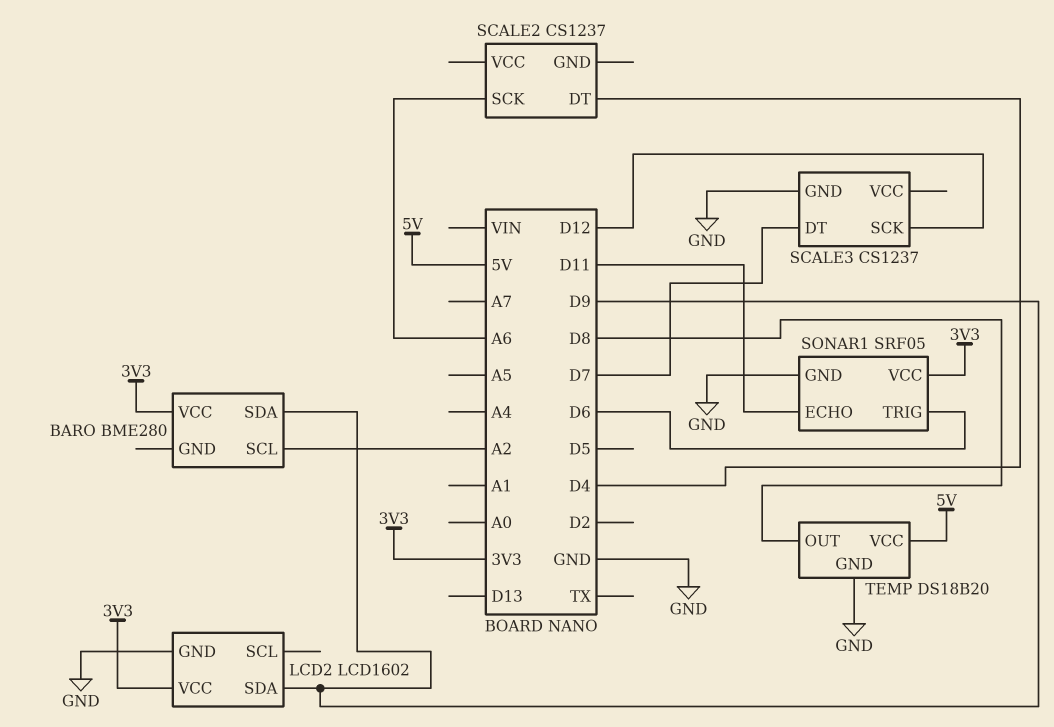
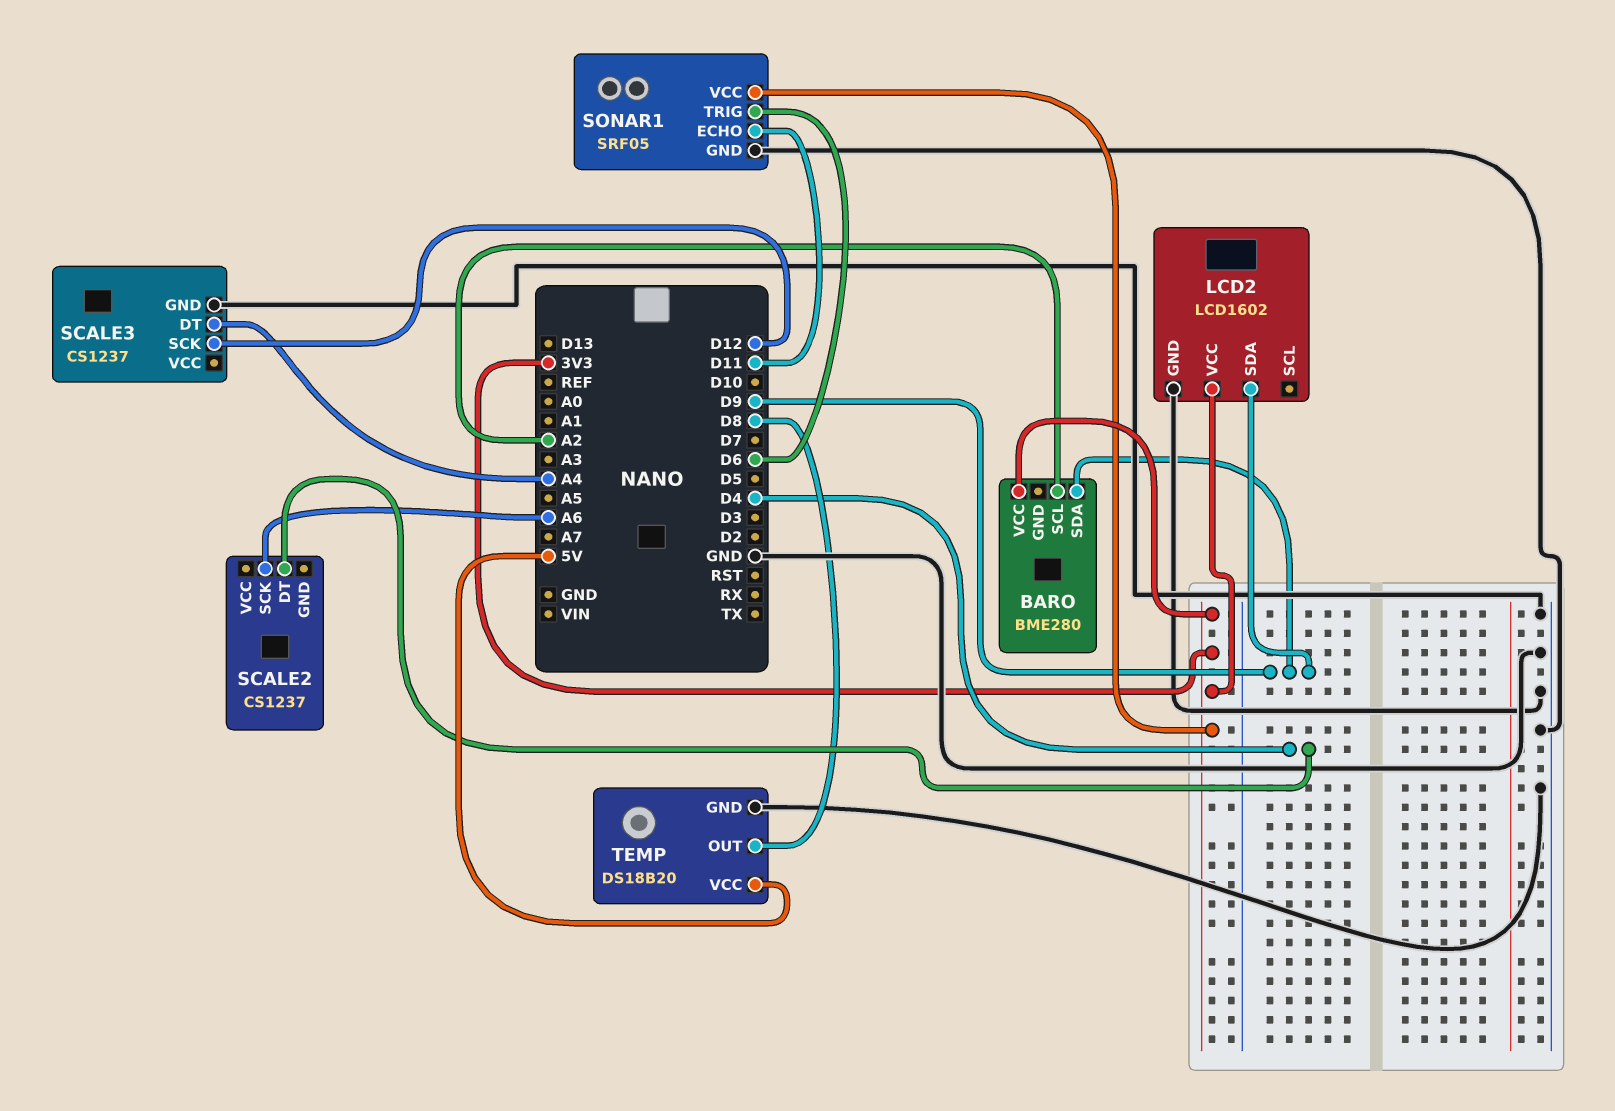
SCALE3 pin DT: D7 -> A4

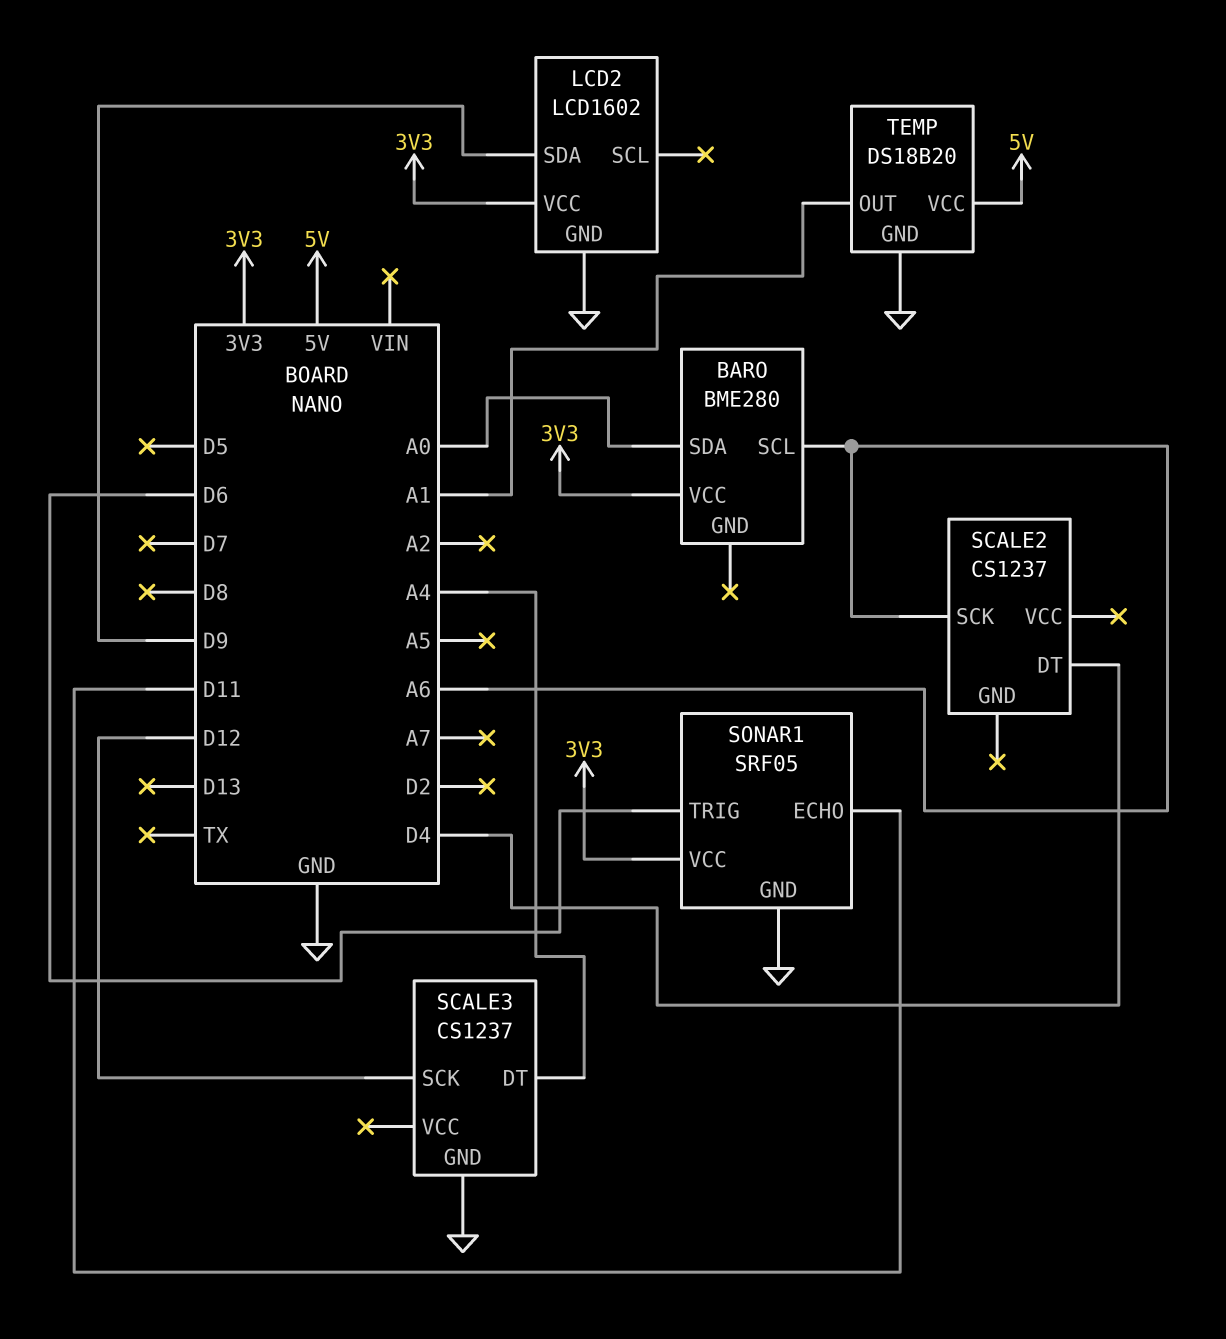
BARO pin SCL: A2 -> A6
BARO pin SDA: D9 -> A0
TEMP pin OUT: D8 -> A1

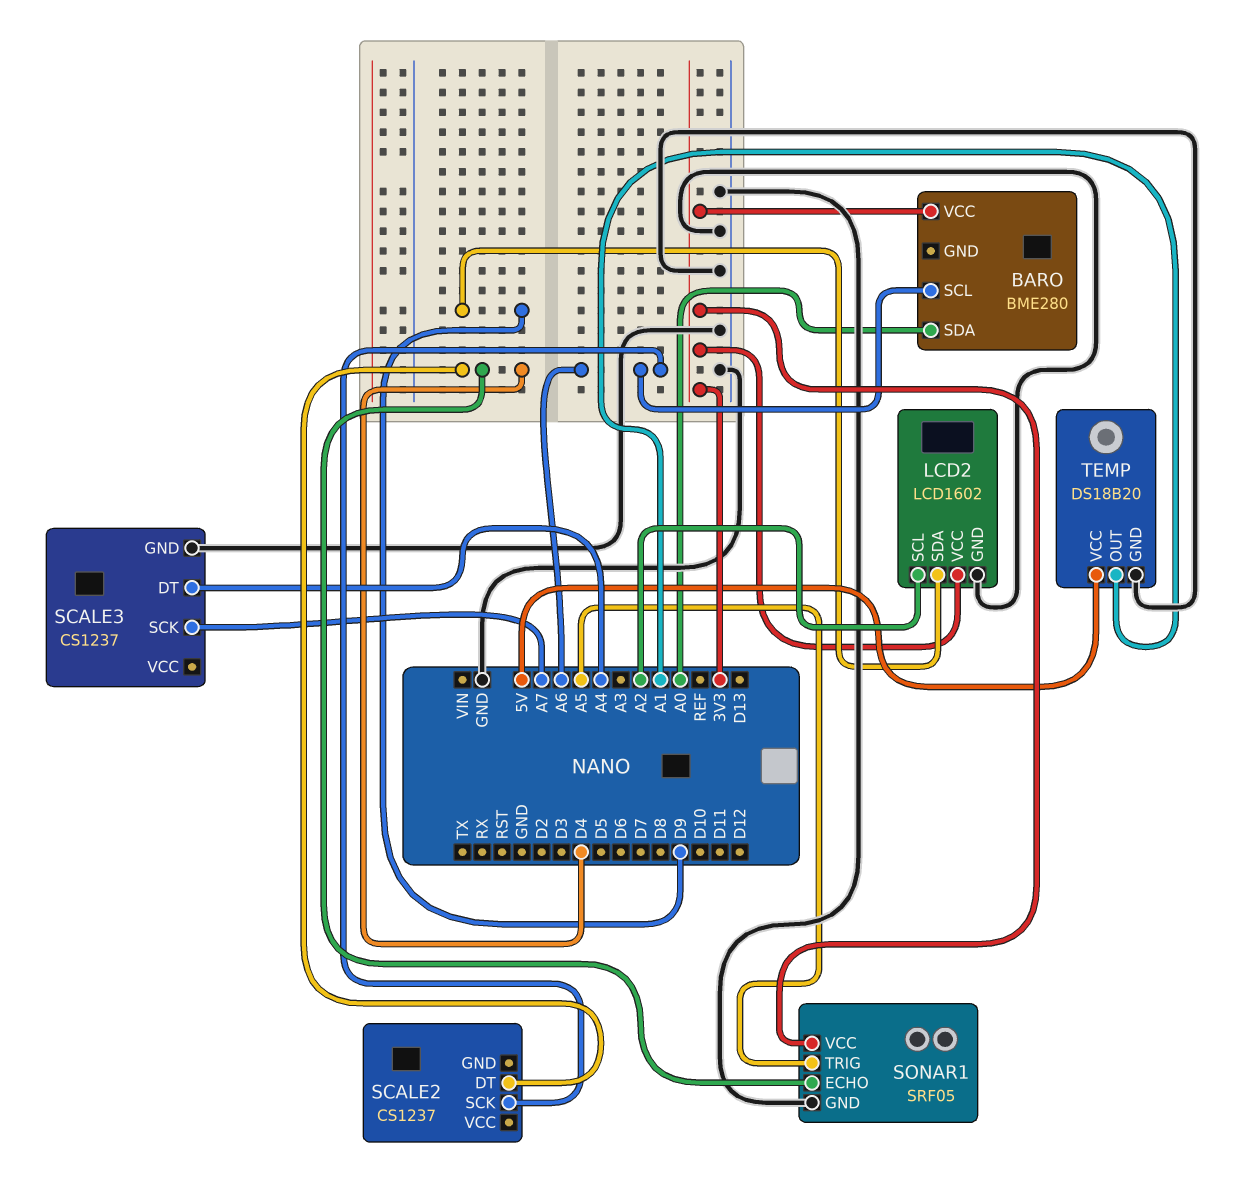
LCD2 pin SCL: none -> A2
SCALE3 pin SCK: D12 -> A7
SONAR1 pin ECHO: D11 -> D4
SONAR1 pin TRIG: D6 -> A5

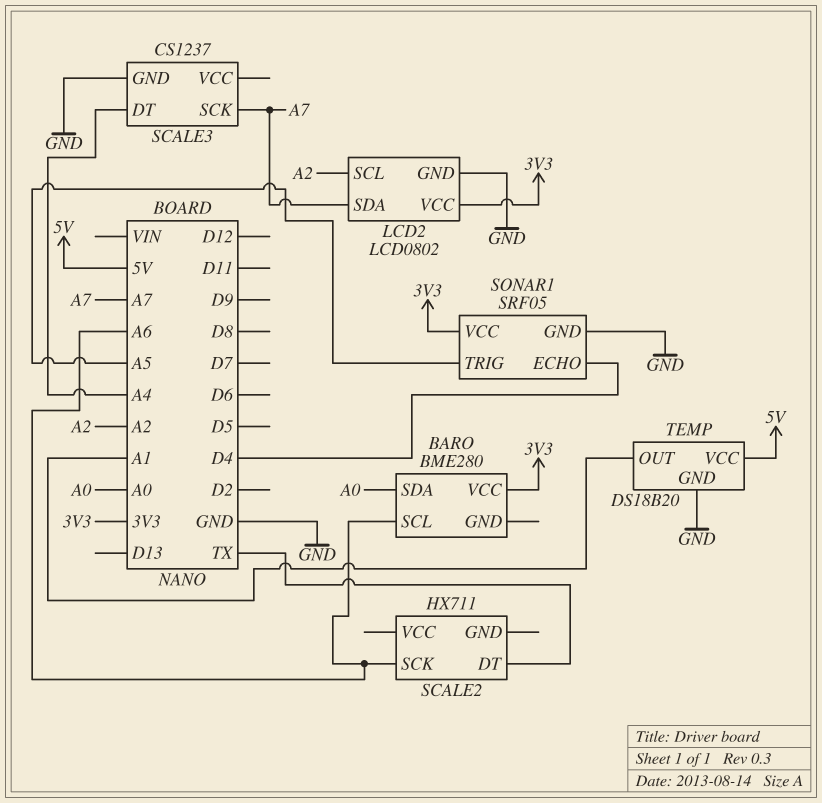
LCD2: LCD1602 -> LCD0802
LCD2 pin SDA: D9 -> A7
SCALE2: CS1237 -> HX711
SCALE2 pin DT: D4 -> TX

